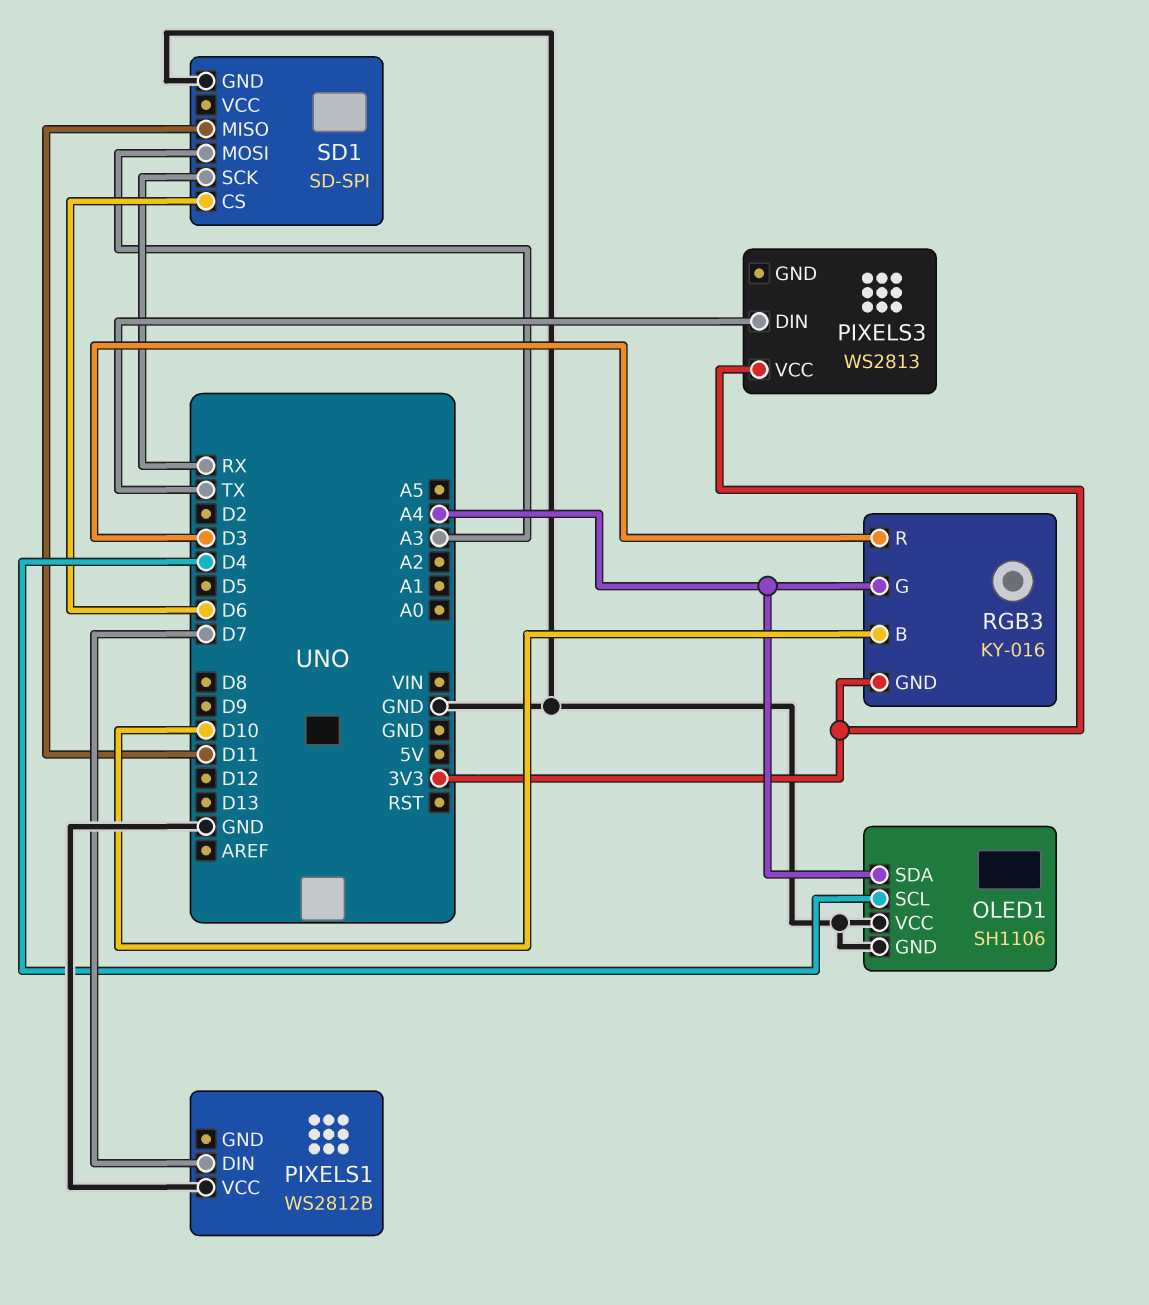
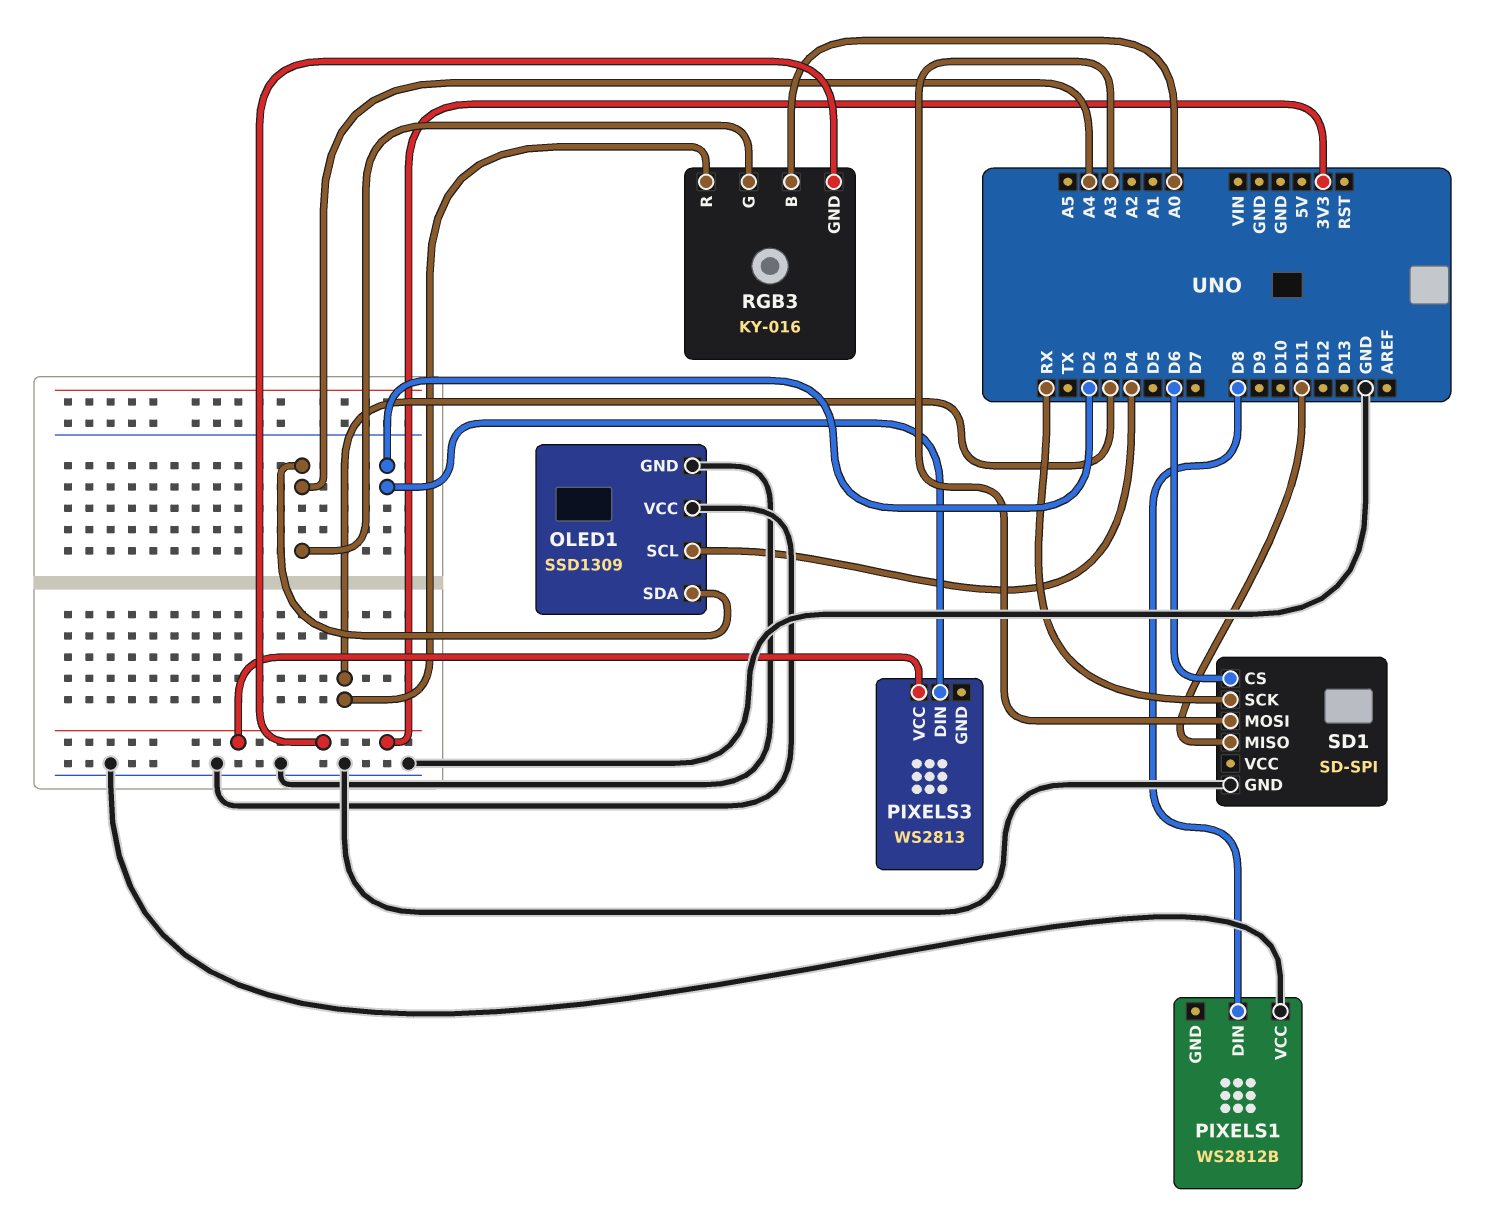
OLED1: SH1106 -> SSD1309
PIXELS1 pin DIN: D7 -> D8
PIXELS3 pin DIN: TX -> D2
RGB3 pin B: D10 -> A0

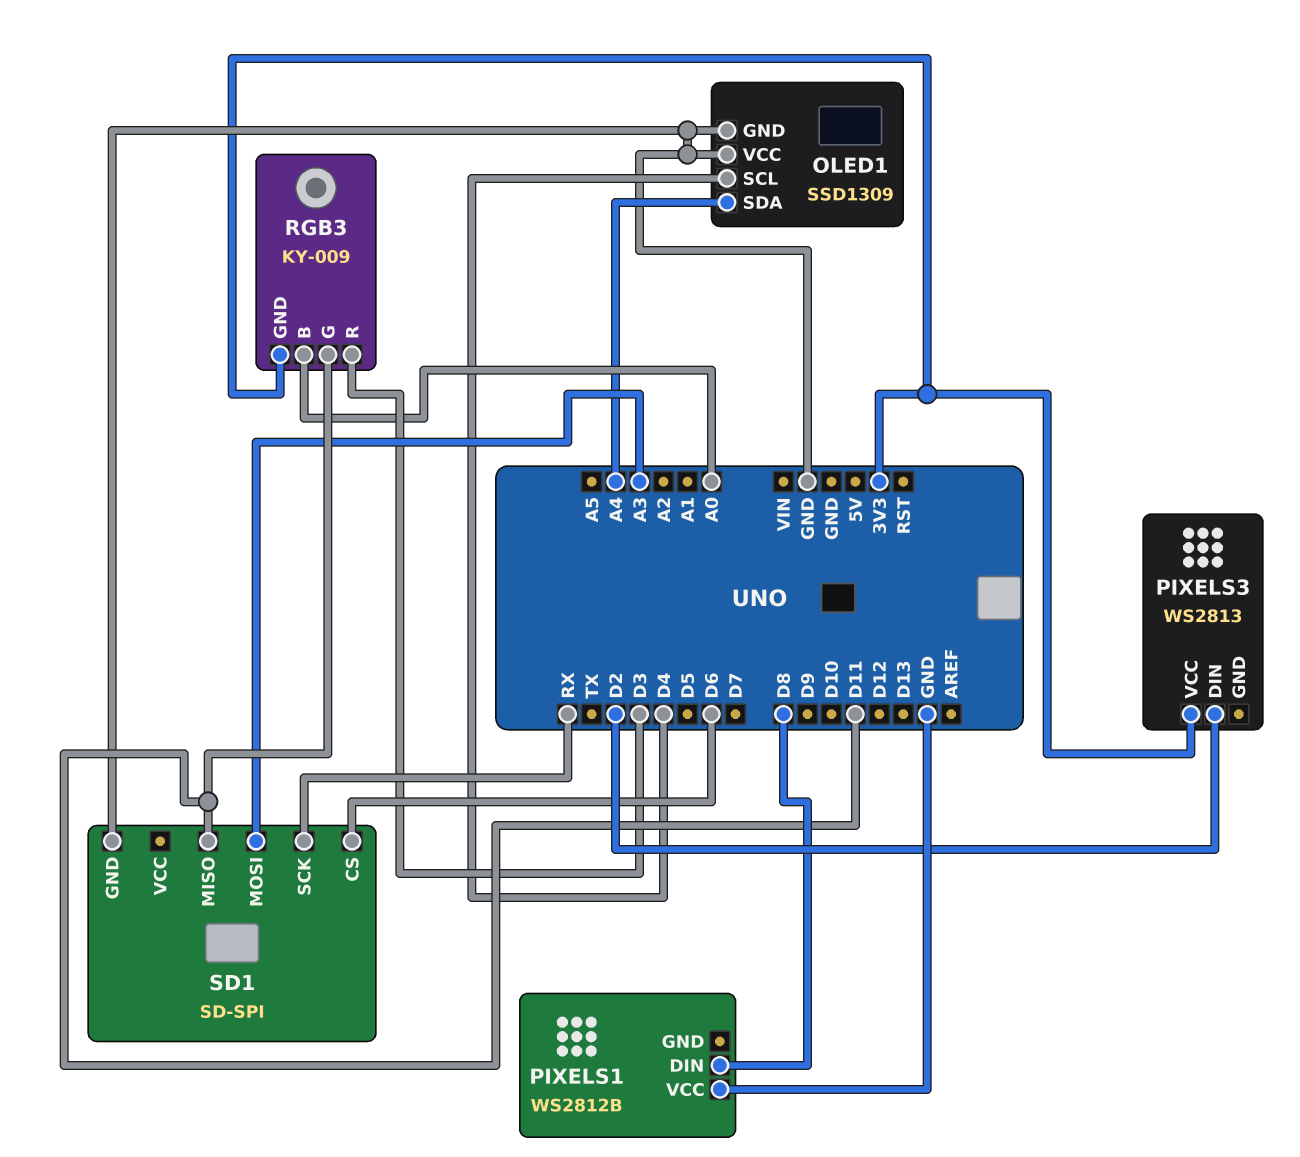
RGB3: KY-016 -> KY-009
RGB3 pin G: A4 -> D11

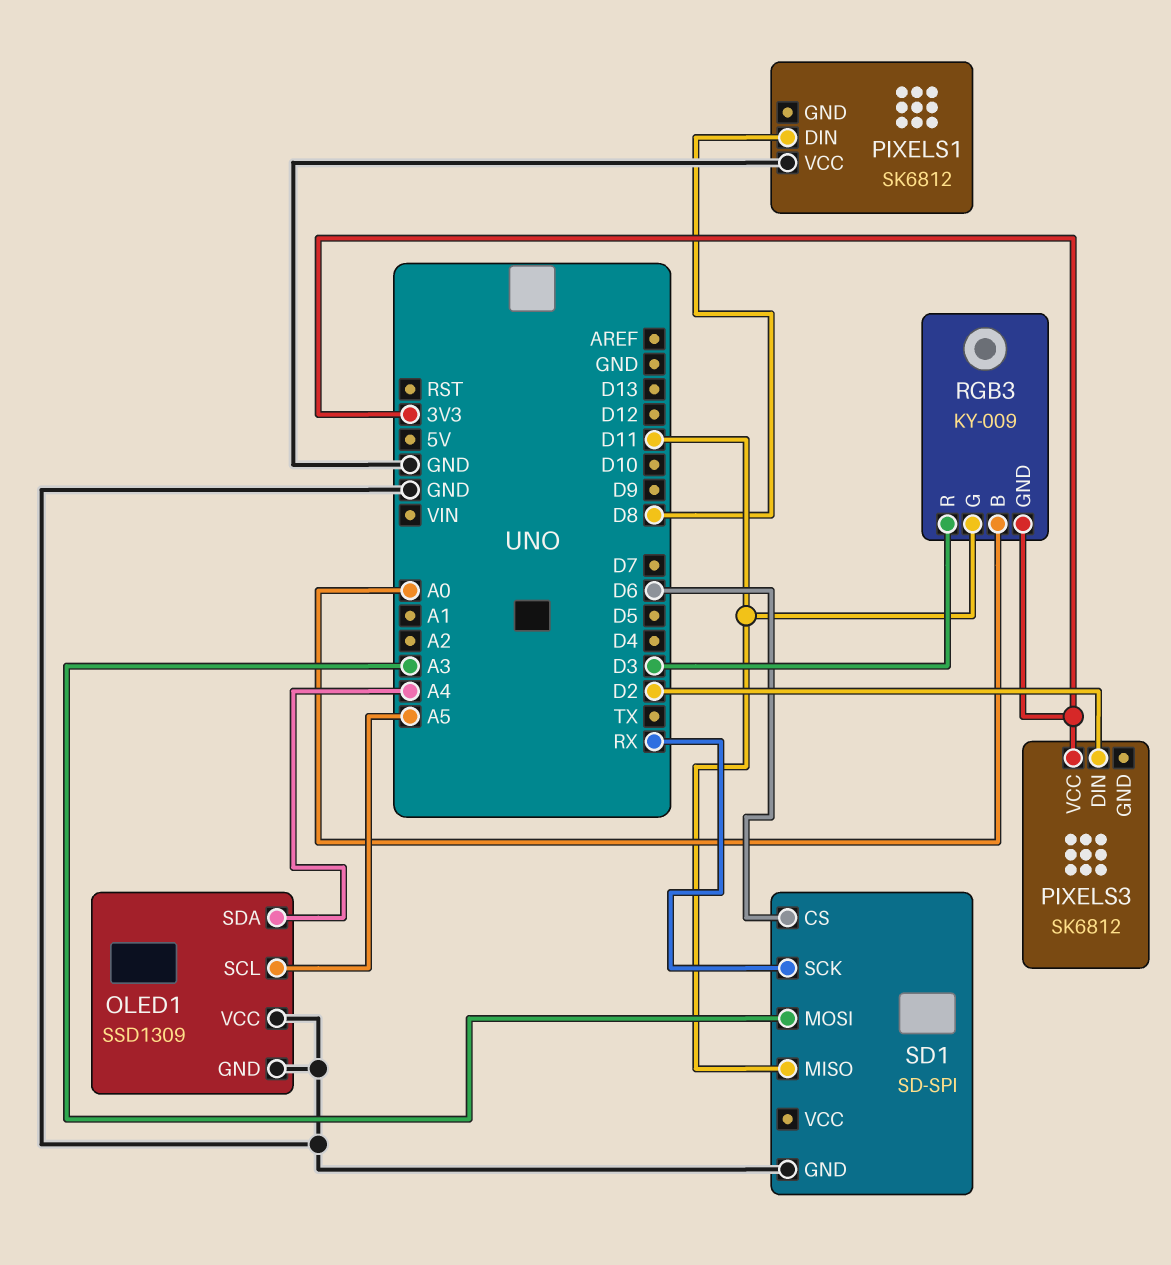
OLED1 pin SCL: D4 -> A5
PIXELS1: WS2812B -> SK6812
PIXELS3: WS2813 -> SK6812

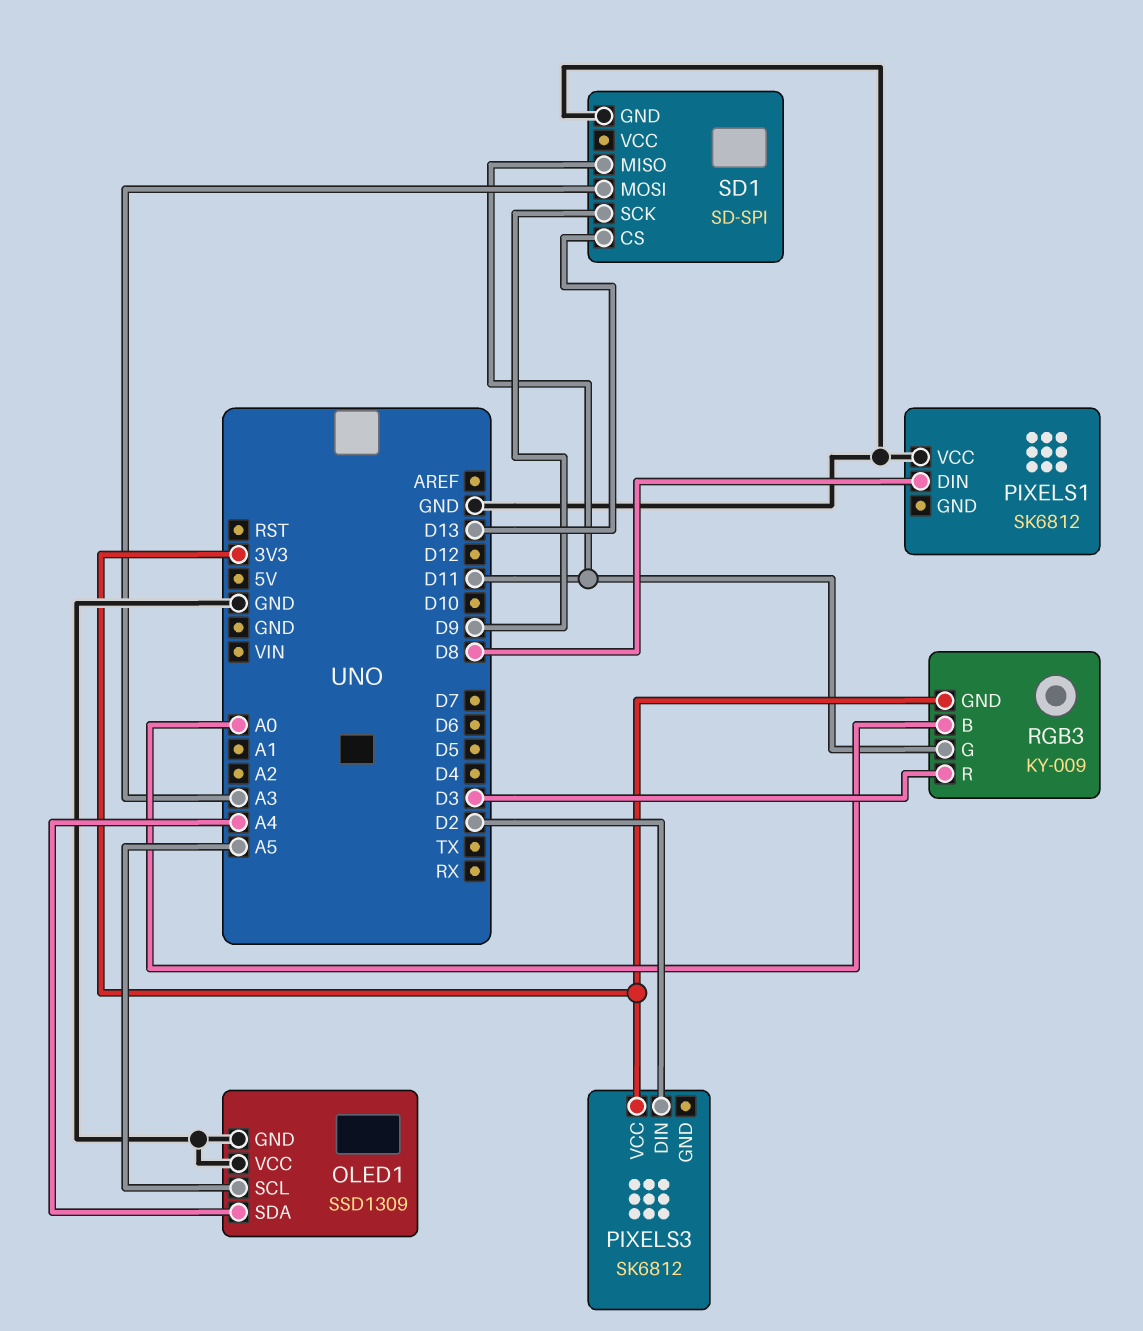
SD1 pin CS: D6 -> D13
SD1 pin SCK: RX -> D9

